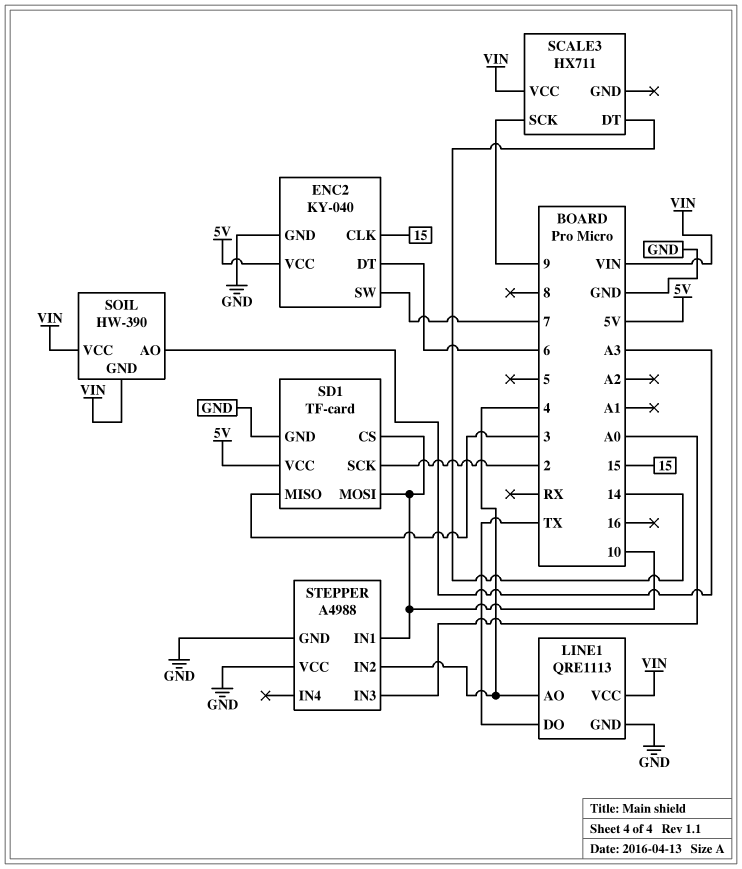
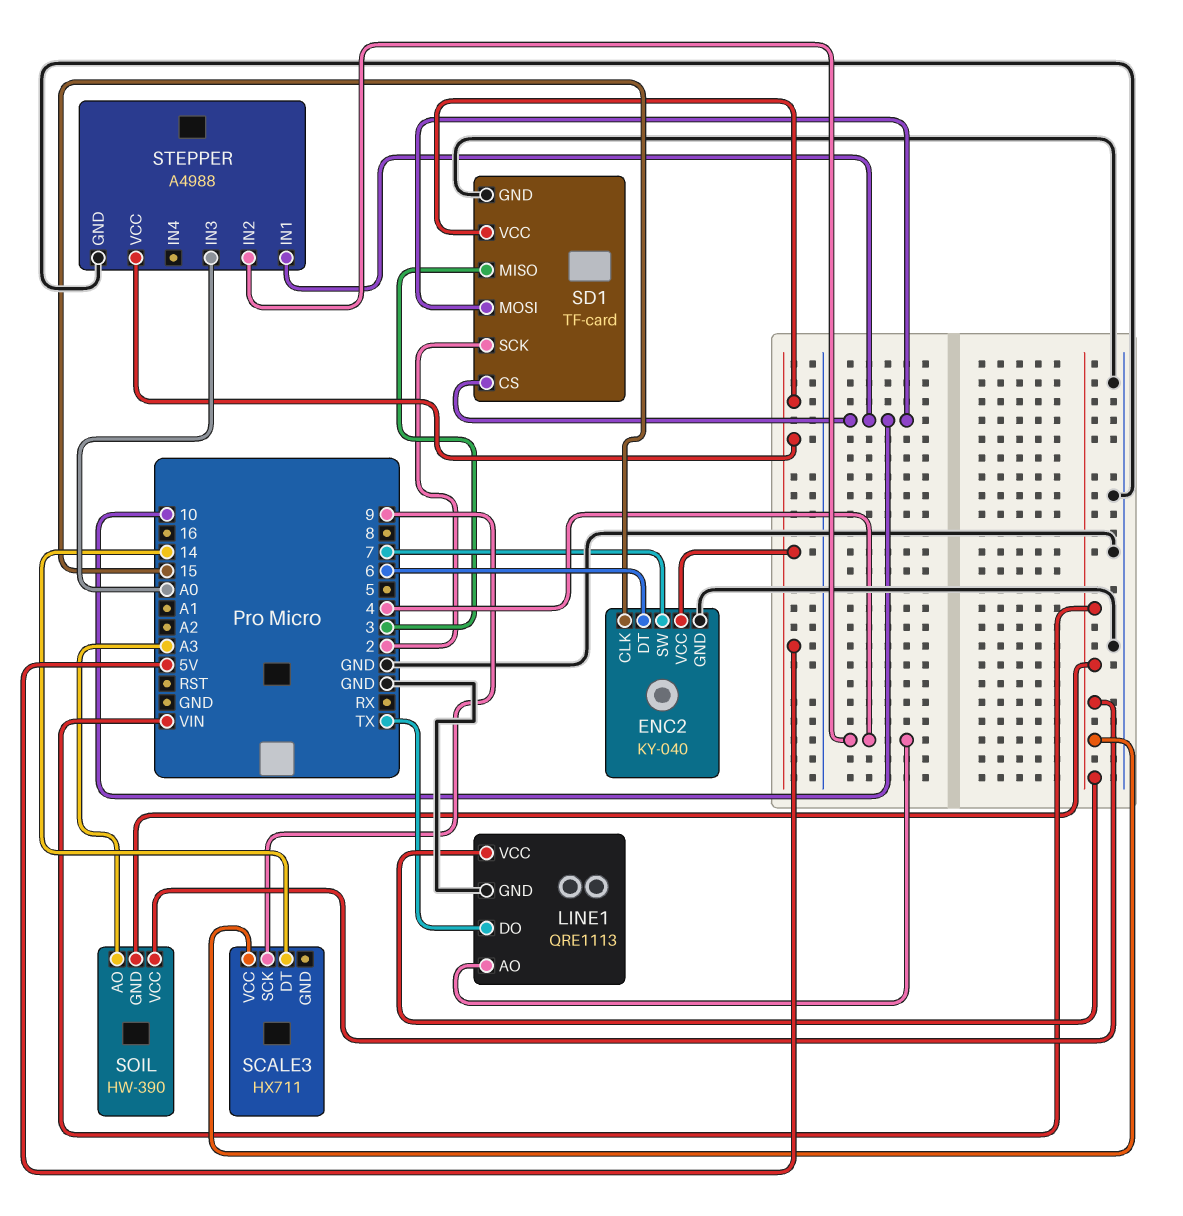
STEPPER pin VCC: GND -> 5V

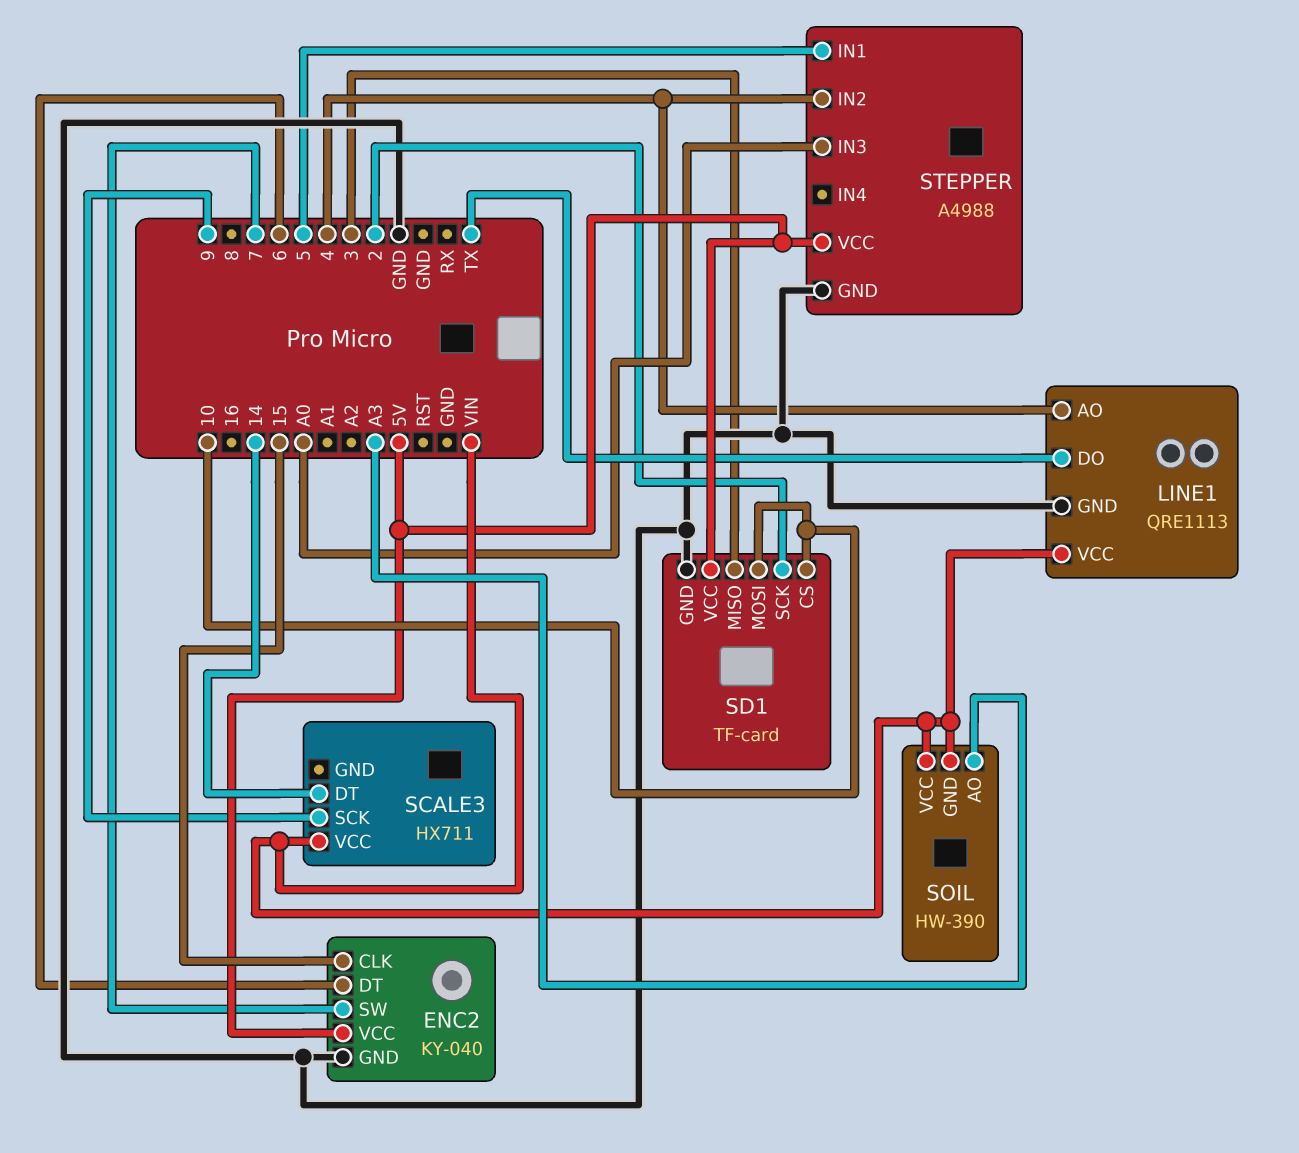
STEPPER pin IN1: 10 -> 5

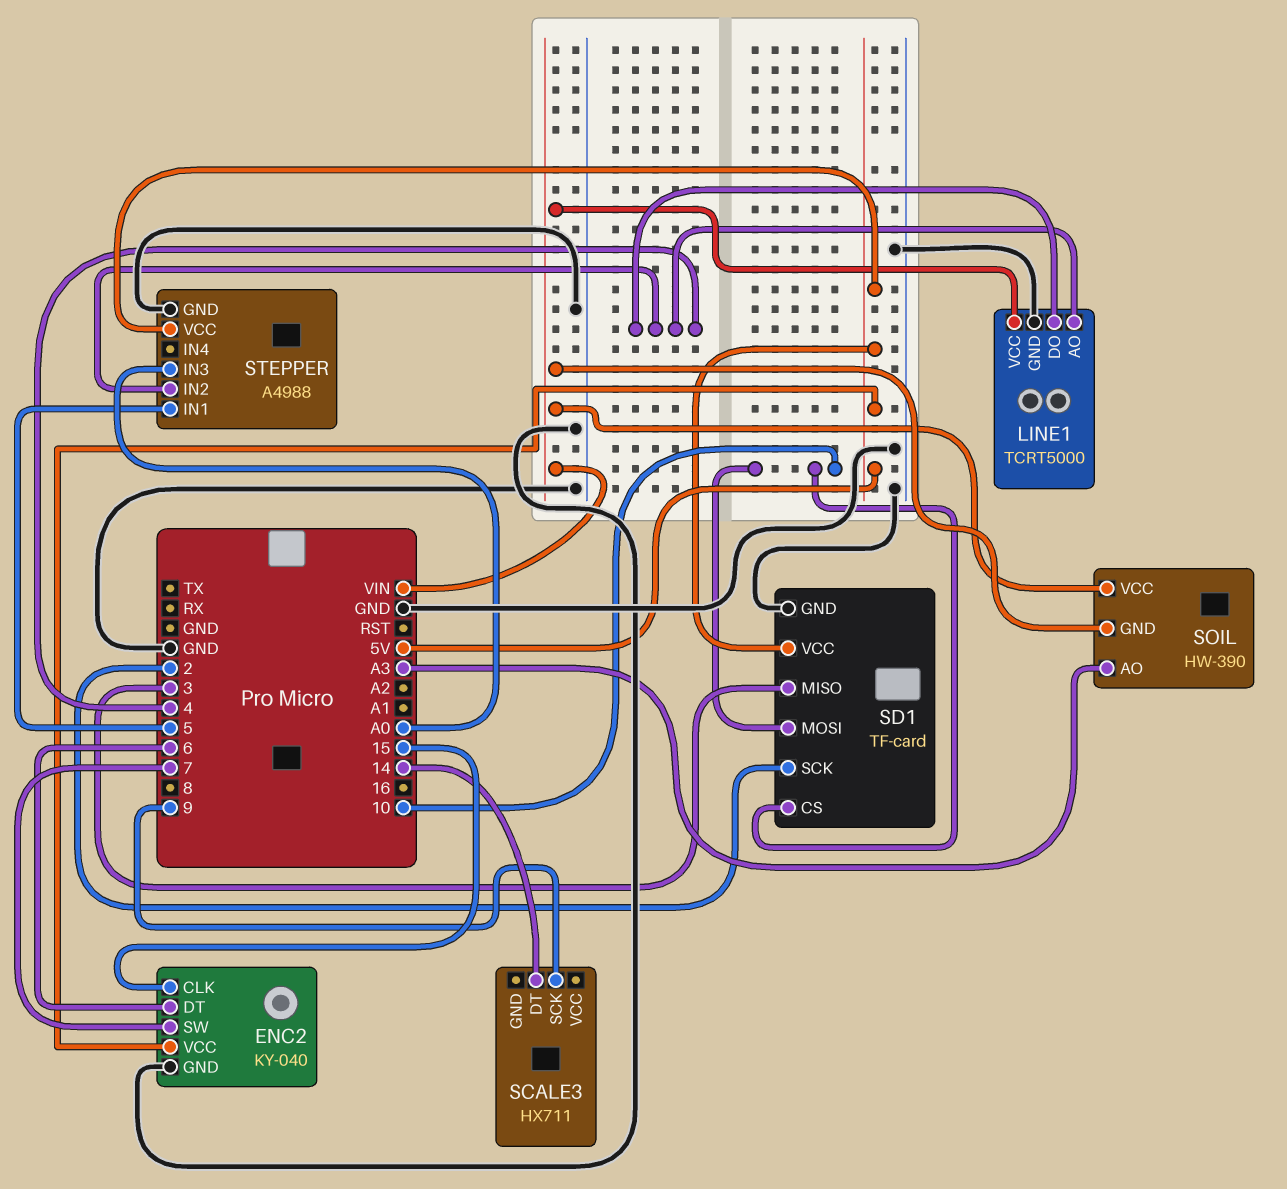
LINE1: QRE1113 -> TCRT5000
LINE1 pin DO: TX -> 4
SCALE3 pin VCC: VIN -> none

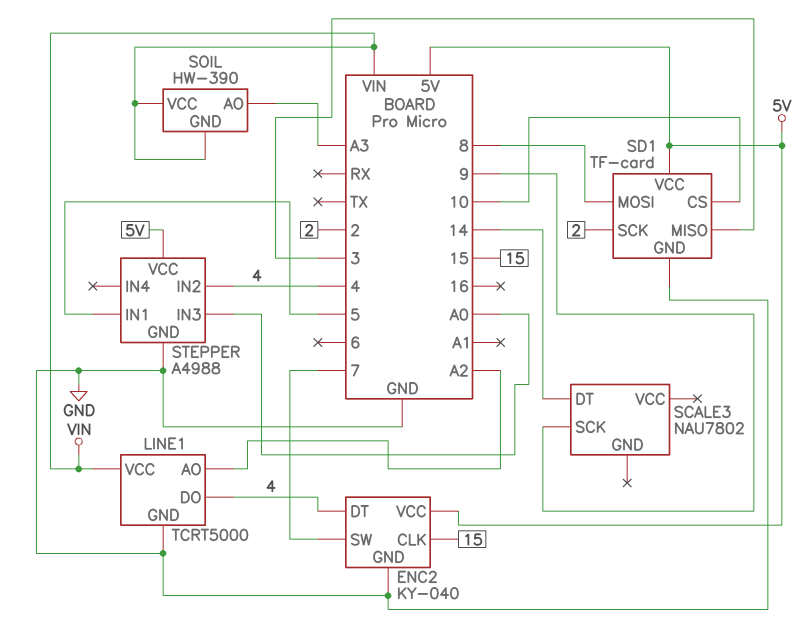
ENC2 pin DT: 6 -> 4
LINE1 pin AO: 4 -> A2
SCALE3: HX711 -> NAU7802
SD1 pin MOSI: 10 -> 8

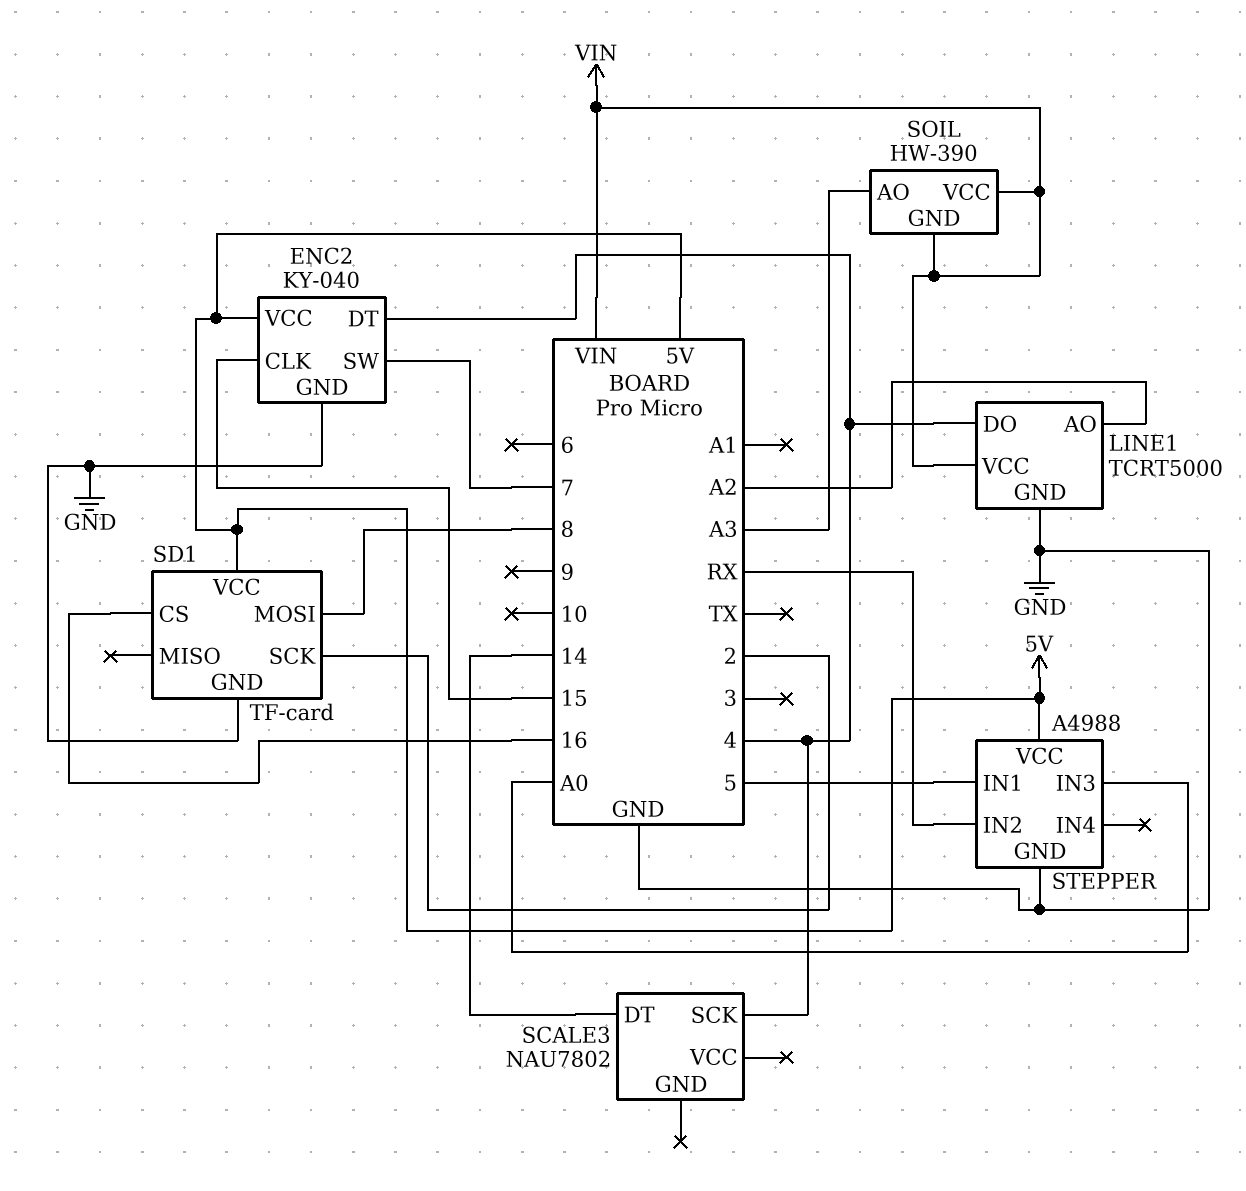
SCALE3 pin SCK: 9 -> 4
SD1 pin CS: 10 -> 16
SD1 pin MISO: 3 -> none
STEPPER pin IN2: 4 -> RX

